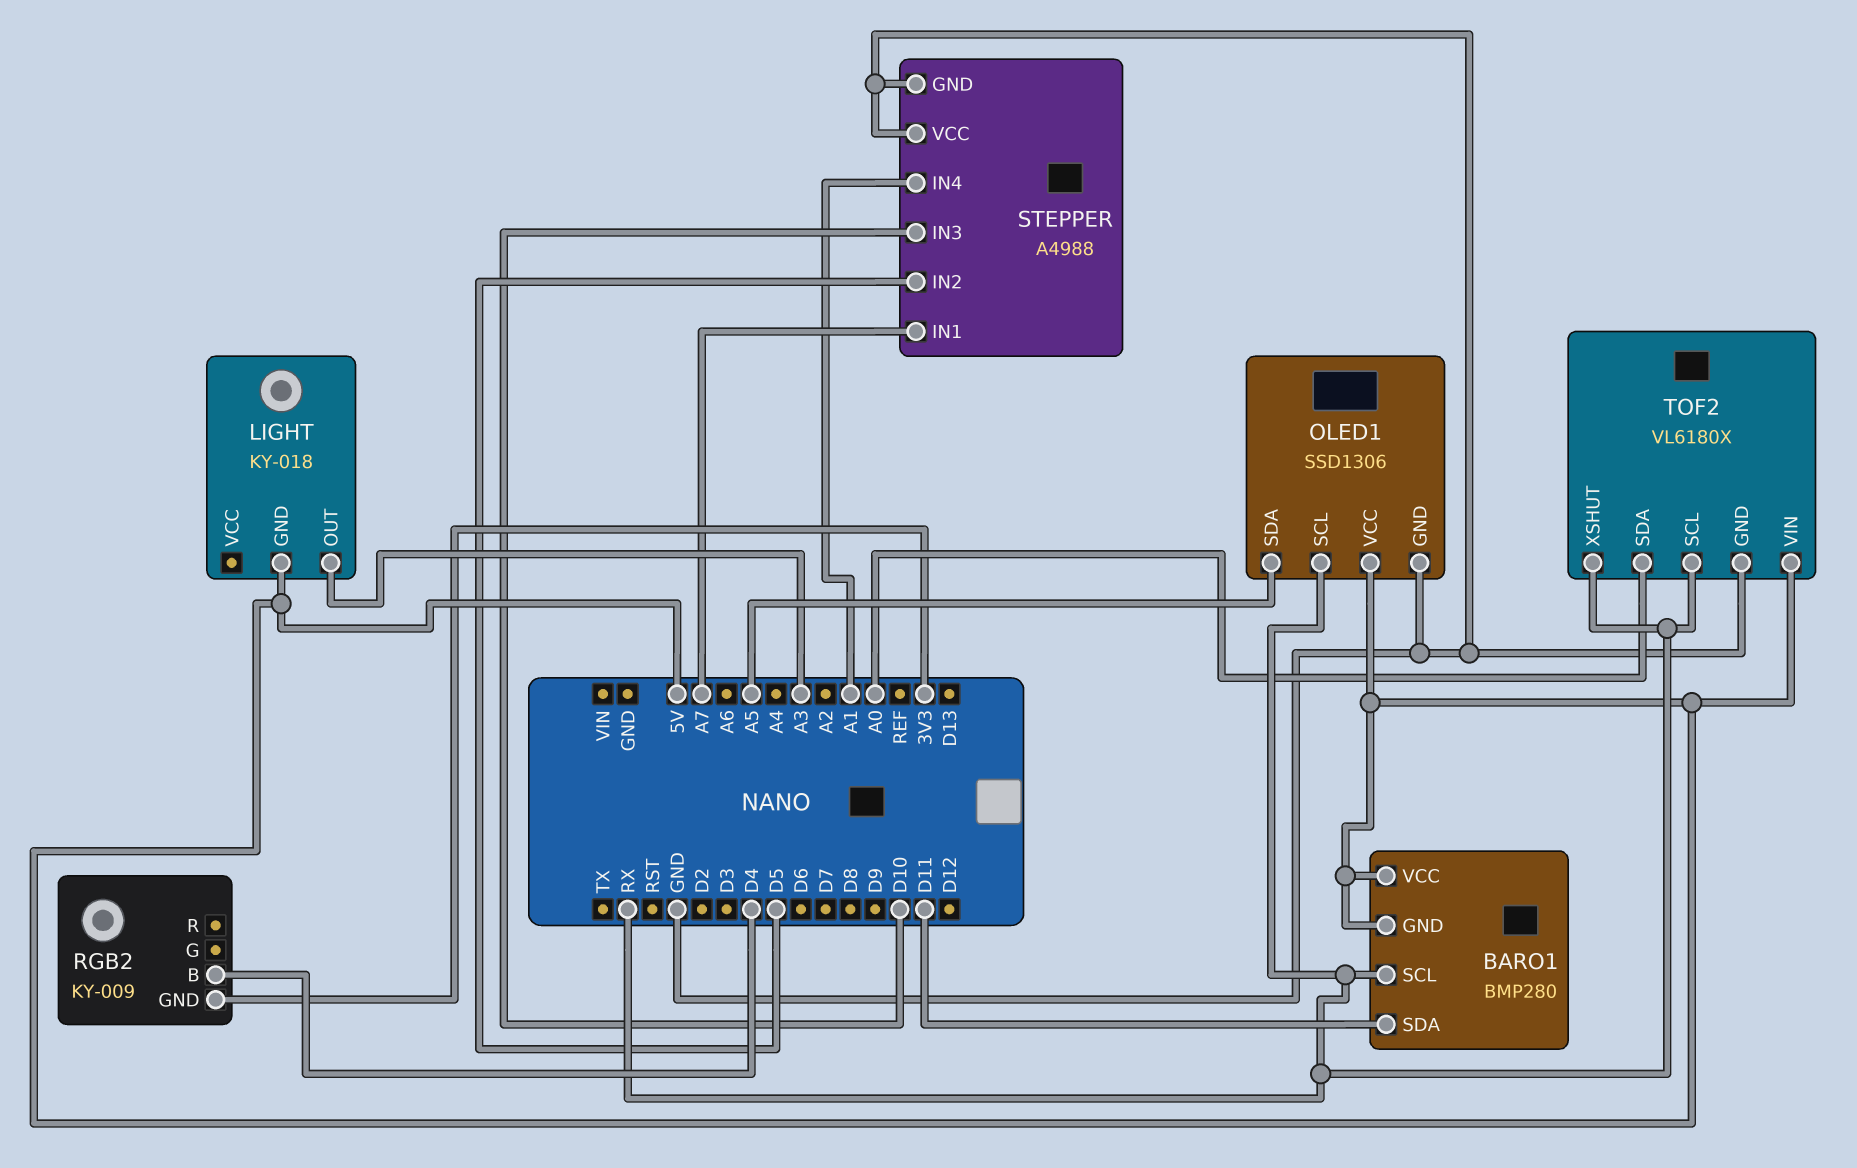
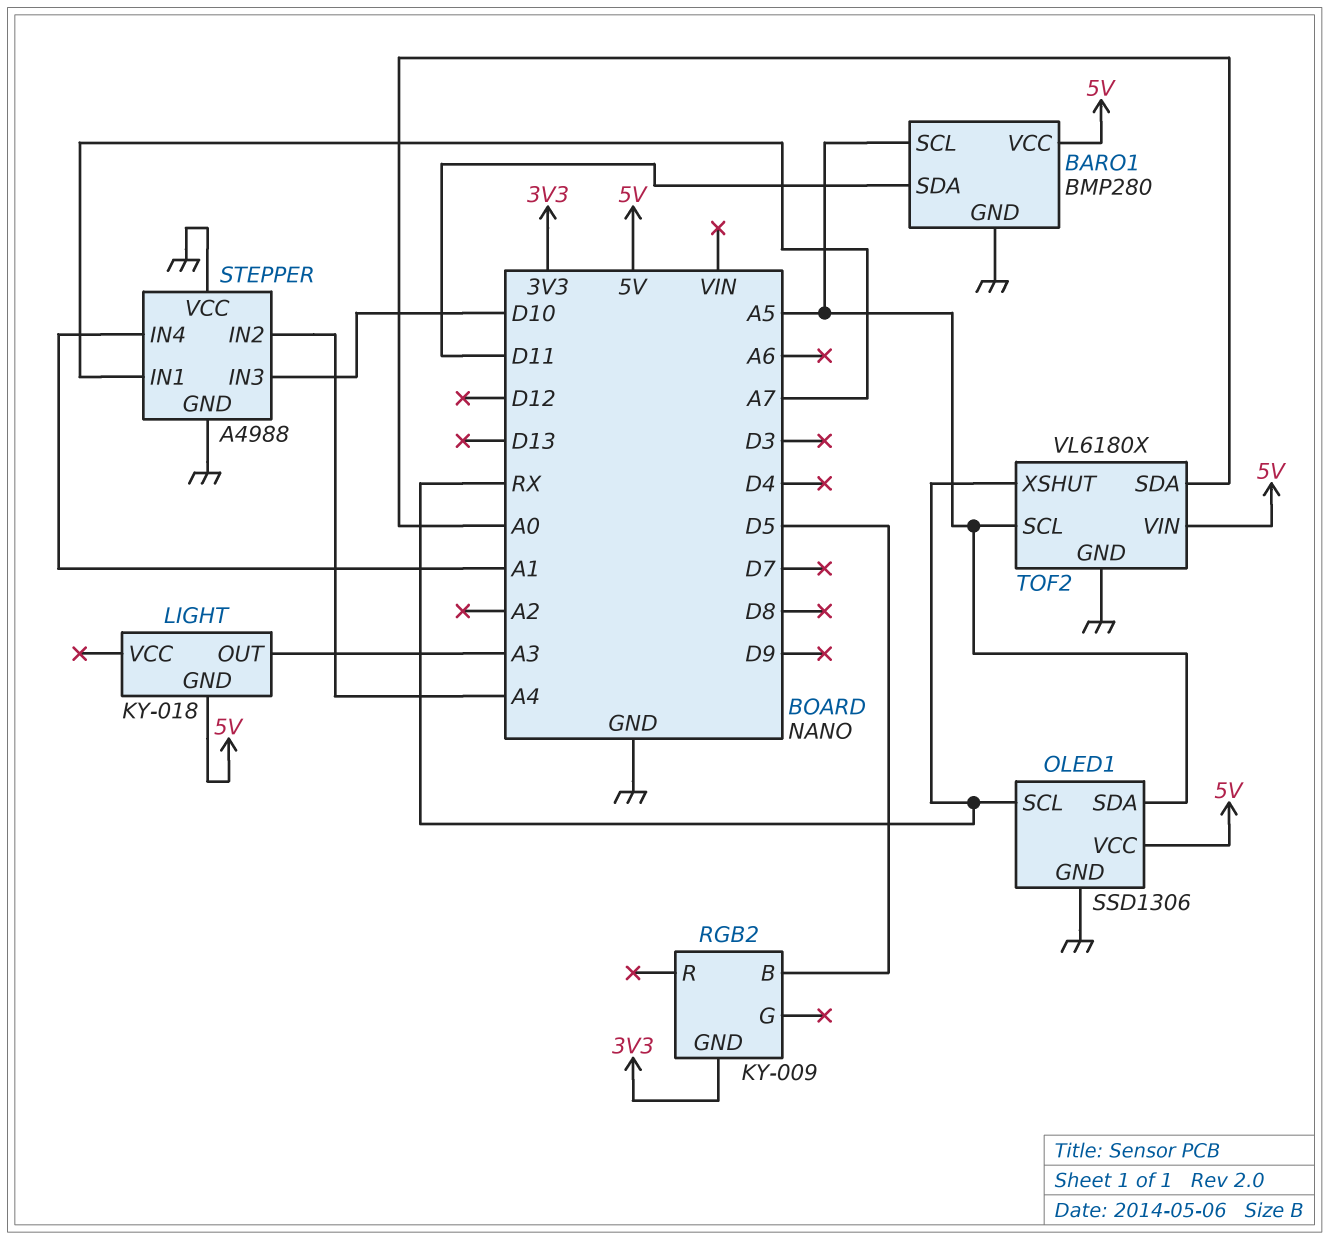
BARO1 pin GND: 5V -> GND
BARO1 pin SCL: RX -> A5
RGB2 pin B: D4 -> D5
STEPPER pin IN2: D5 -> A4
TOF2 pin SCL: RX -> A5

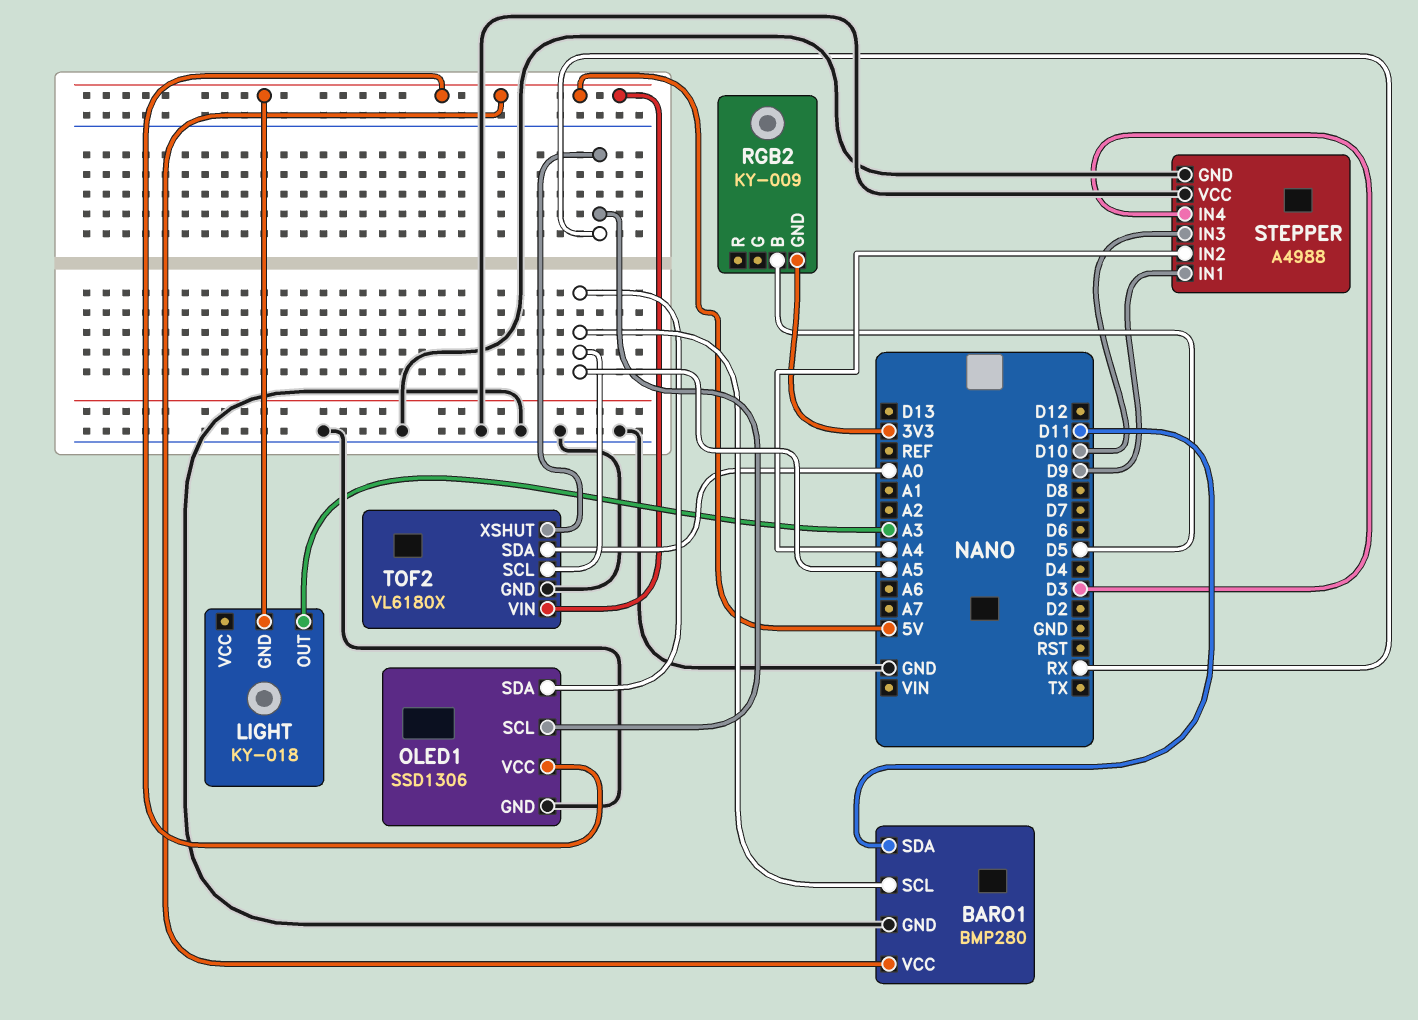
STEPPER pin IN1: A7 -> D9
STEPPER pin IN4: A1 -> D3

